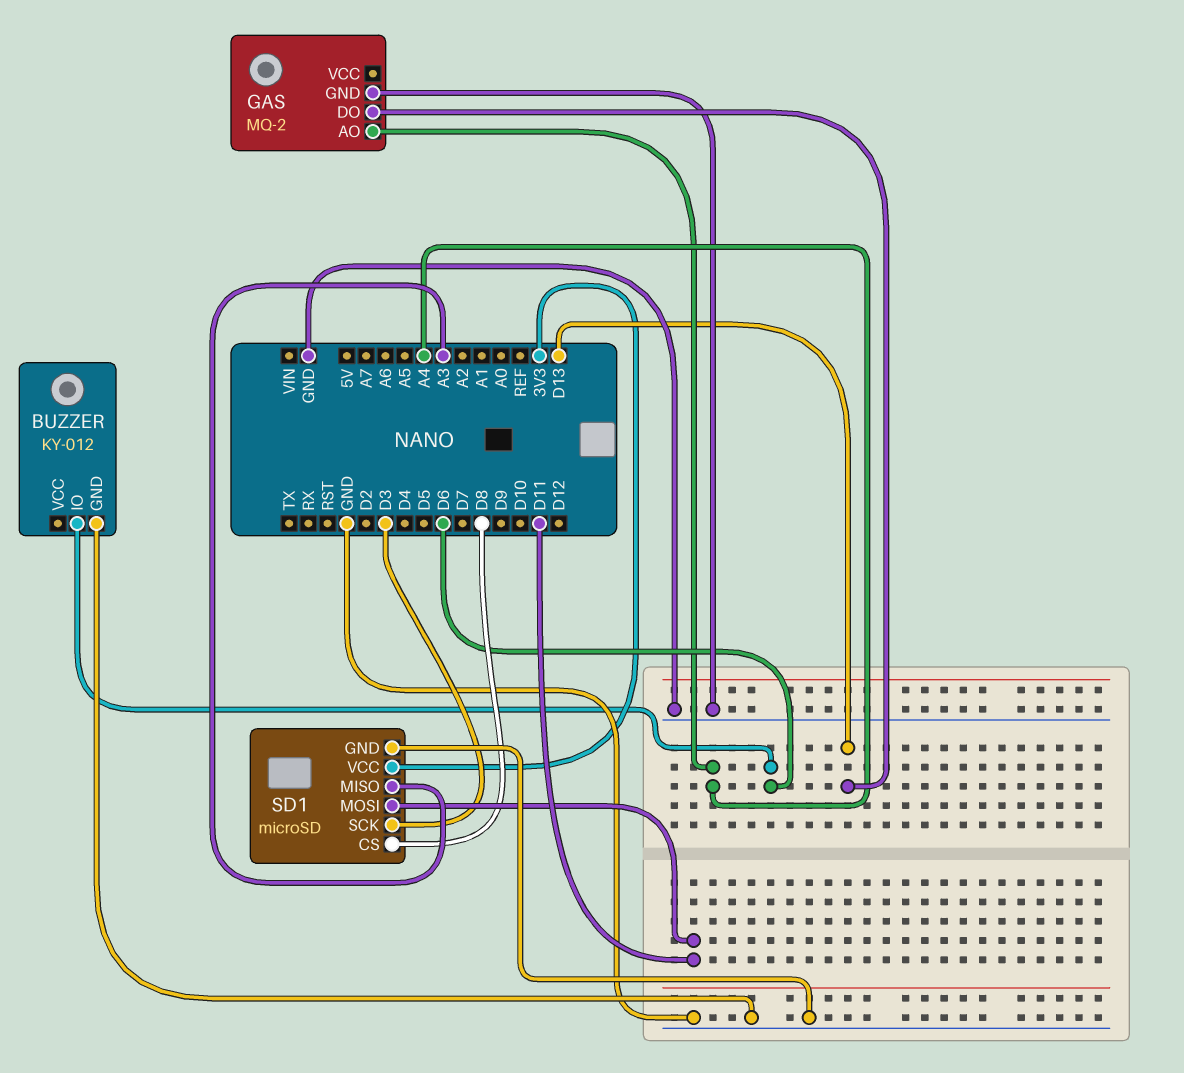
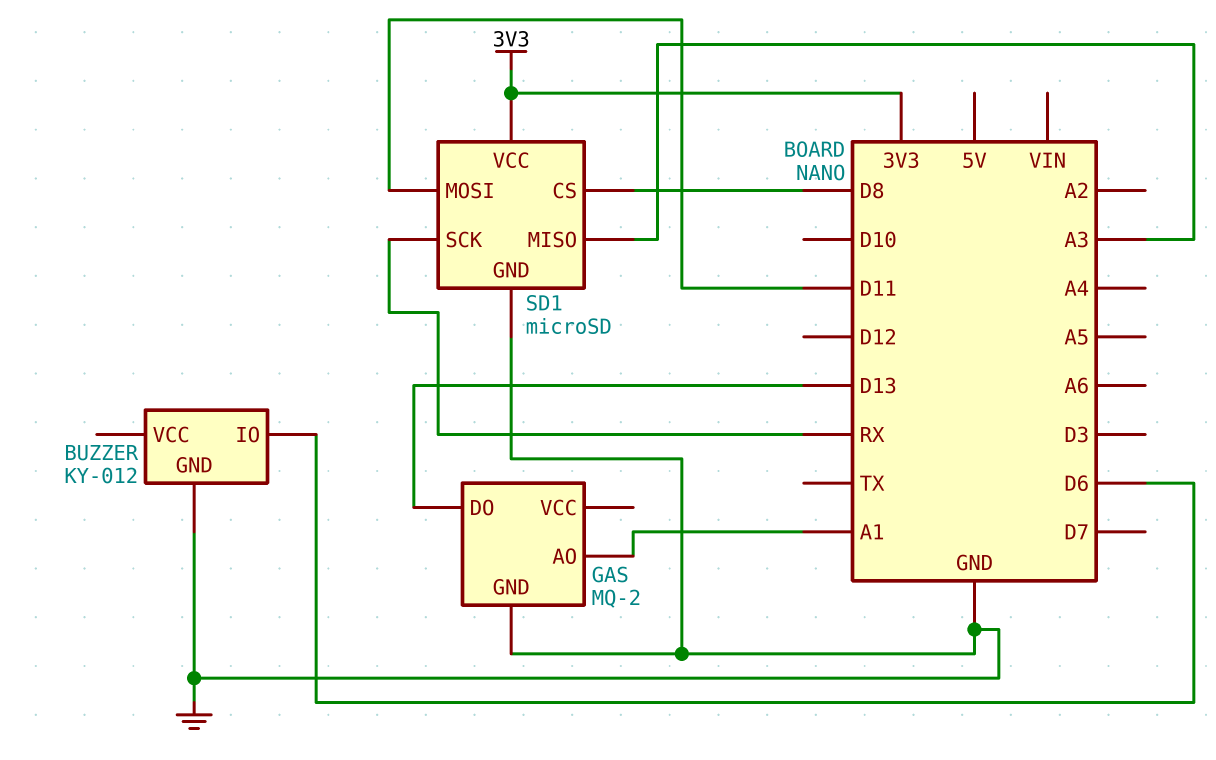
GAS pin AO: A4 -> A1
SD1 pin SCK: D3 -> RX

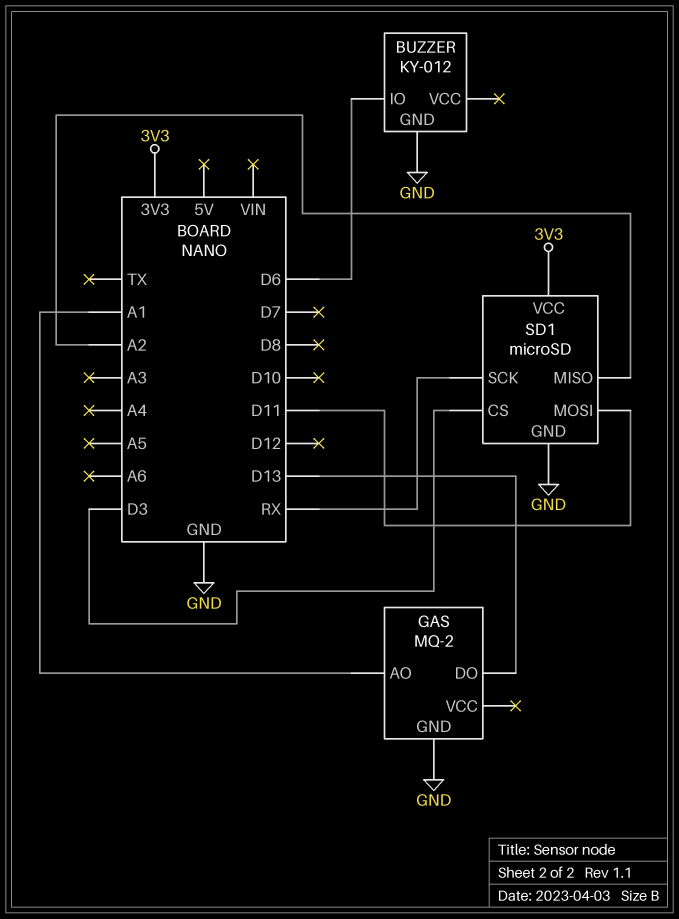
SD1 pin CS: D8 -> D3
SD1 pin MISO: A3 -> A2

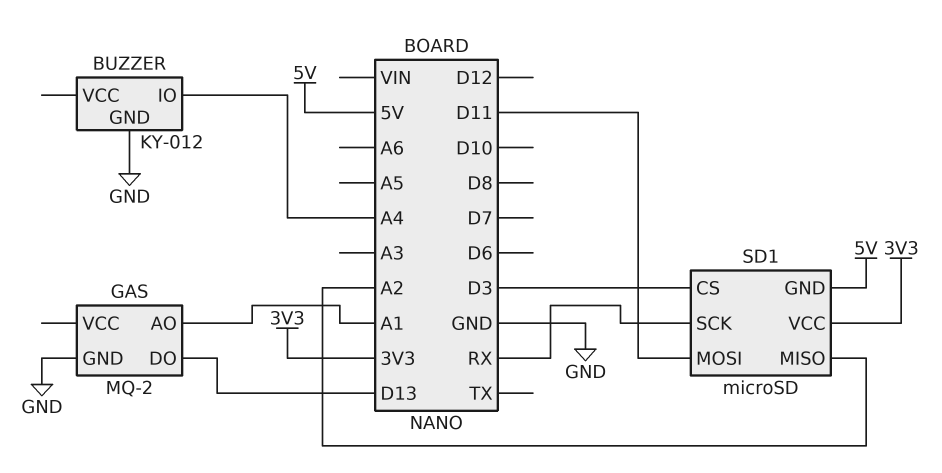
BUZZER pin IO: D6 -> A4
SD1 pin GND: GND -> 5V

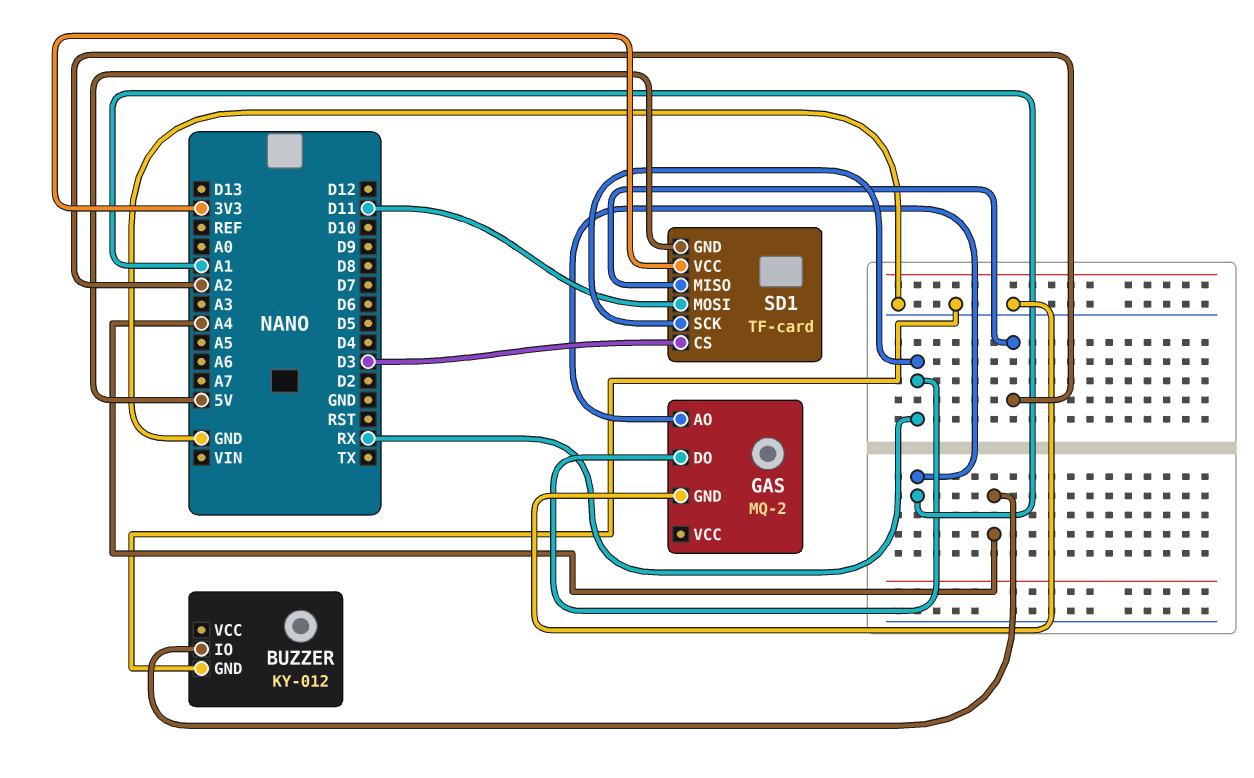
GAS pin DO: D13 -> RX
SD1: microSD -> TF-card

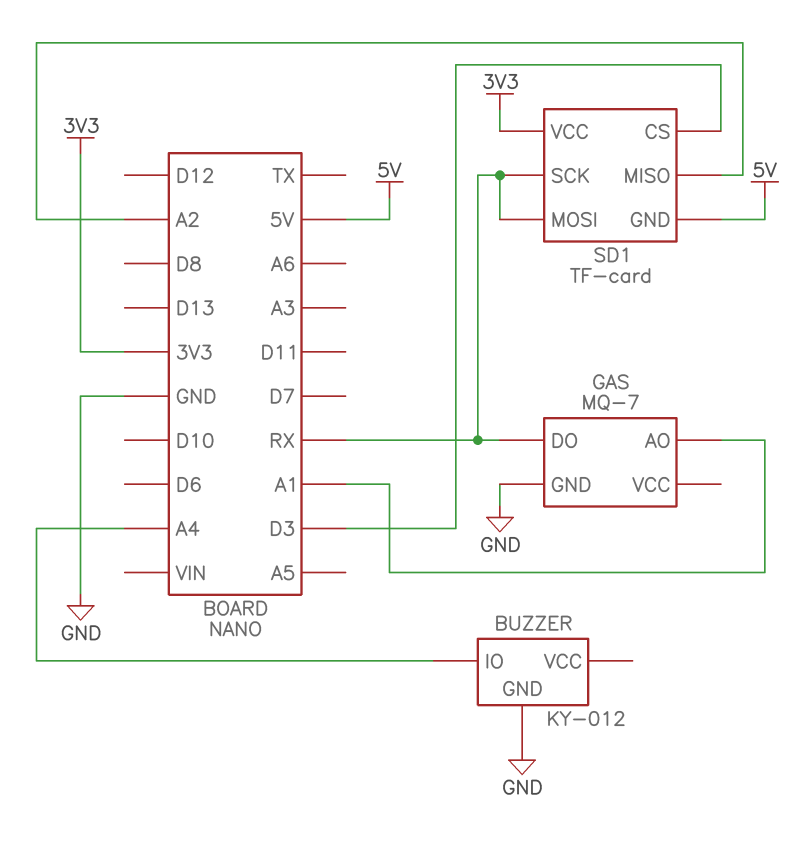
GAS: MQ-2 -> MQ-7
SD1 pin MOSI: D11 -> RX

